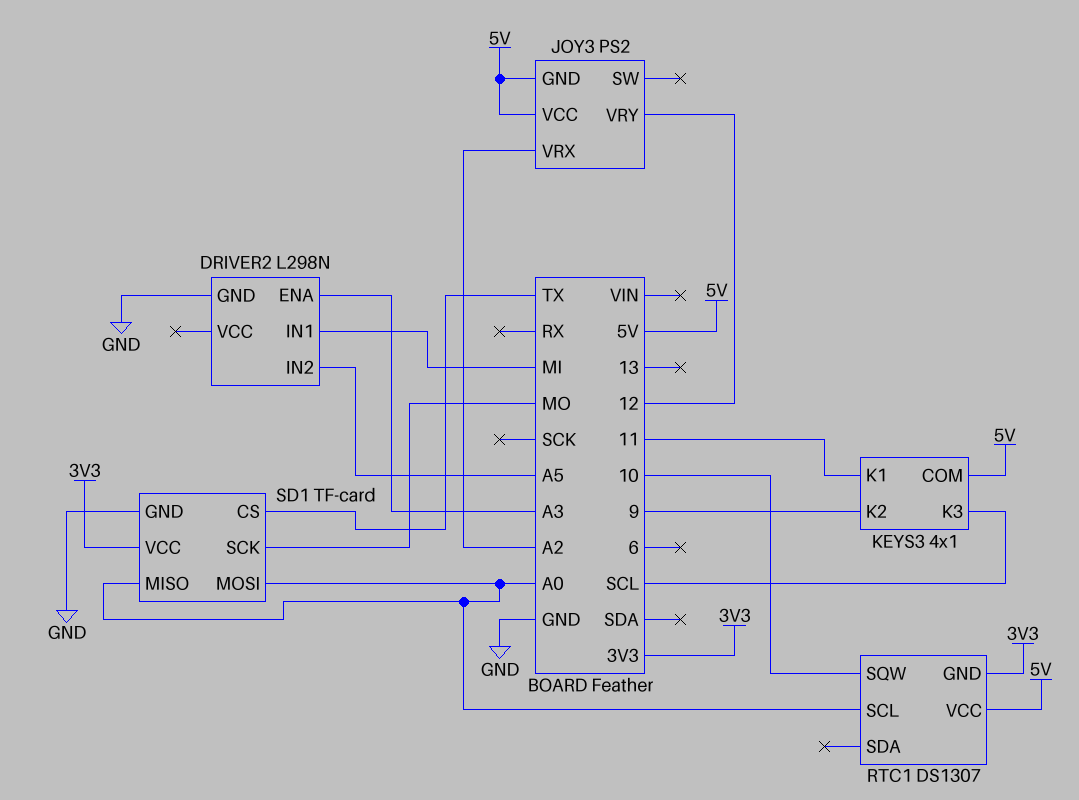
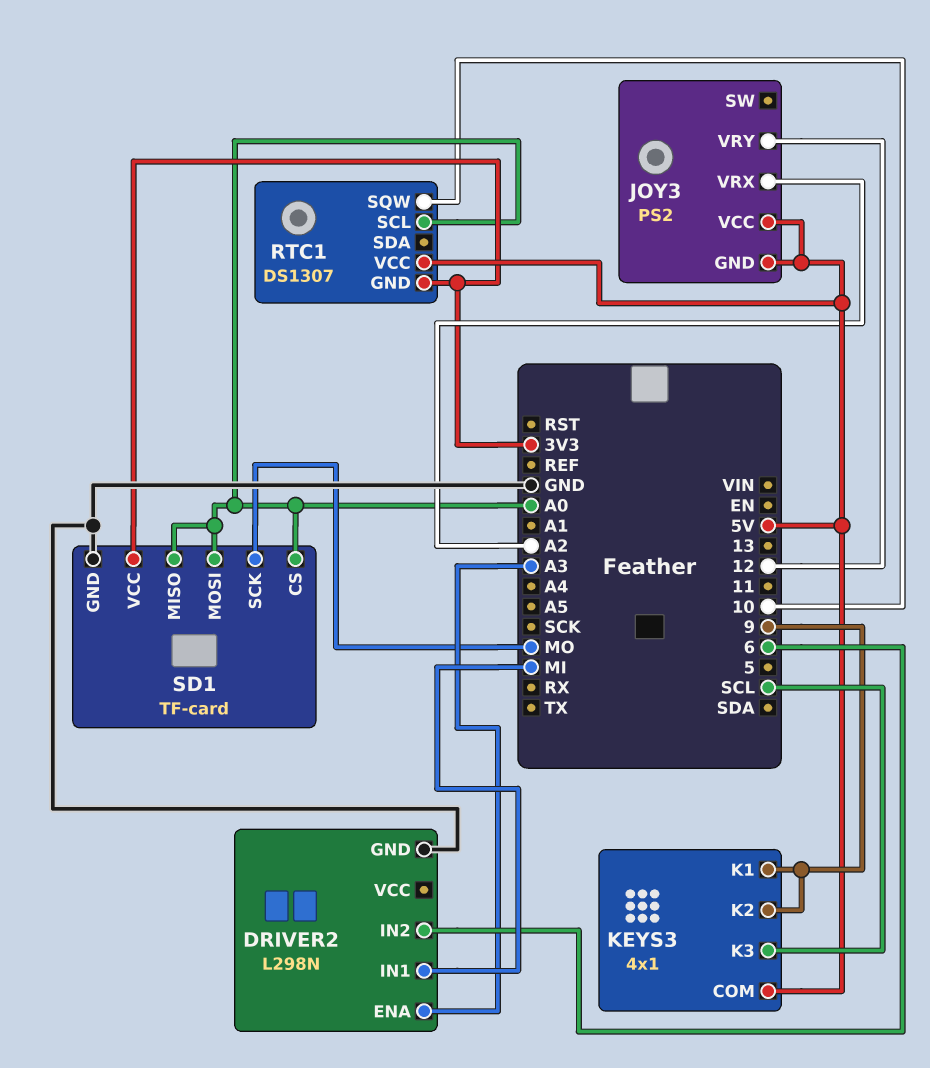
DRIVER2 pin IN2: A5 -> 6
KEYS3 pin K1: 11 -> 9
SD1 pin CS: TX -> A0

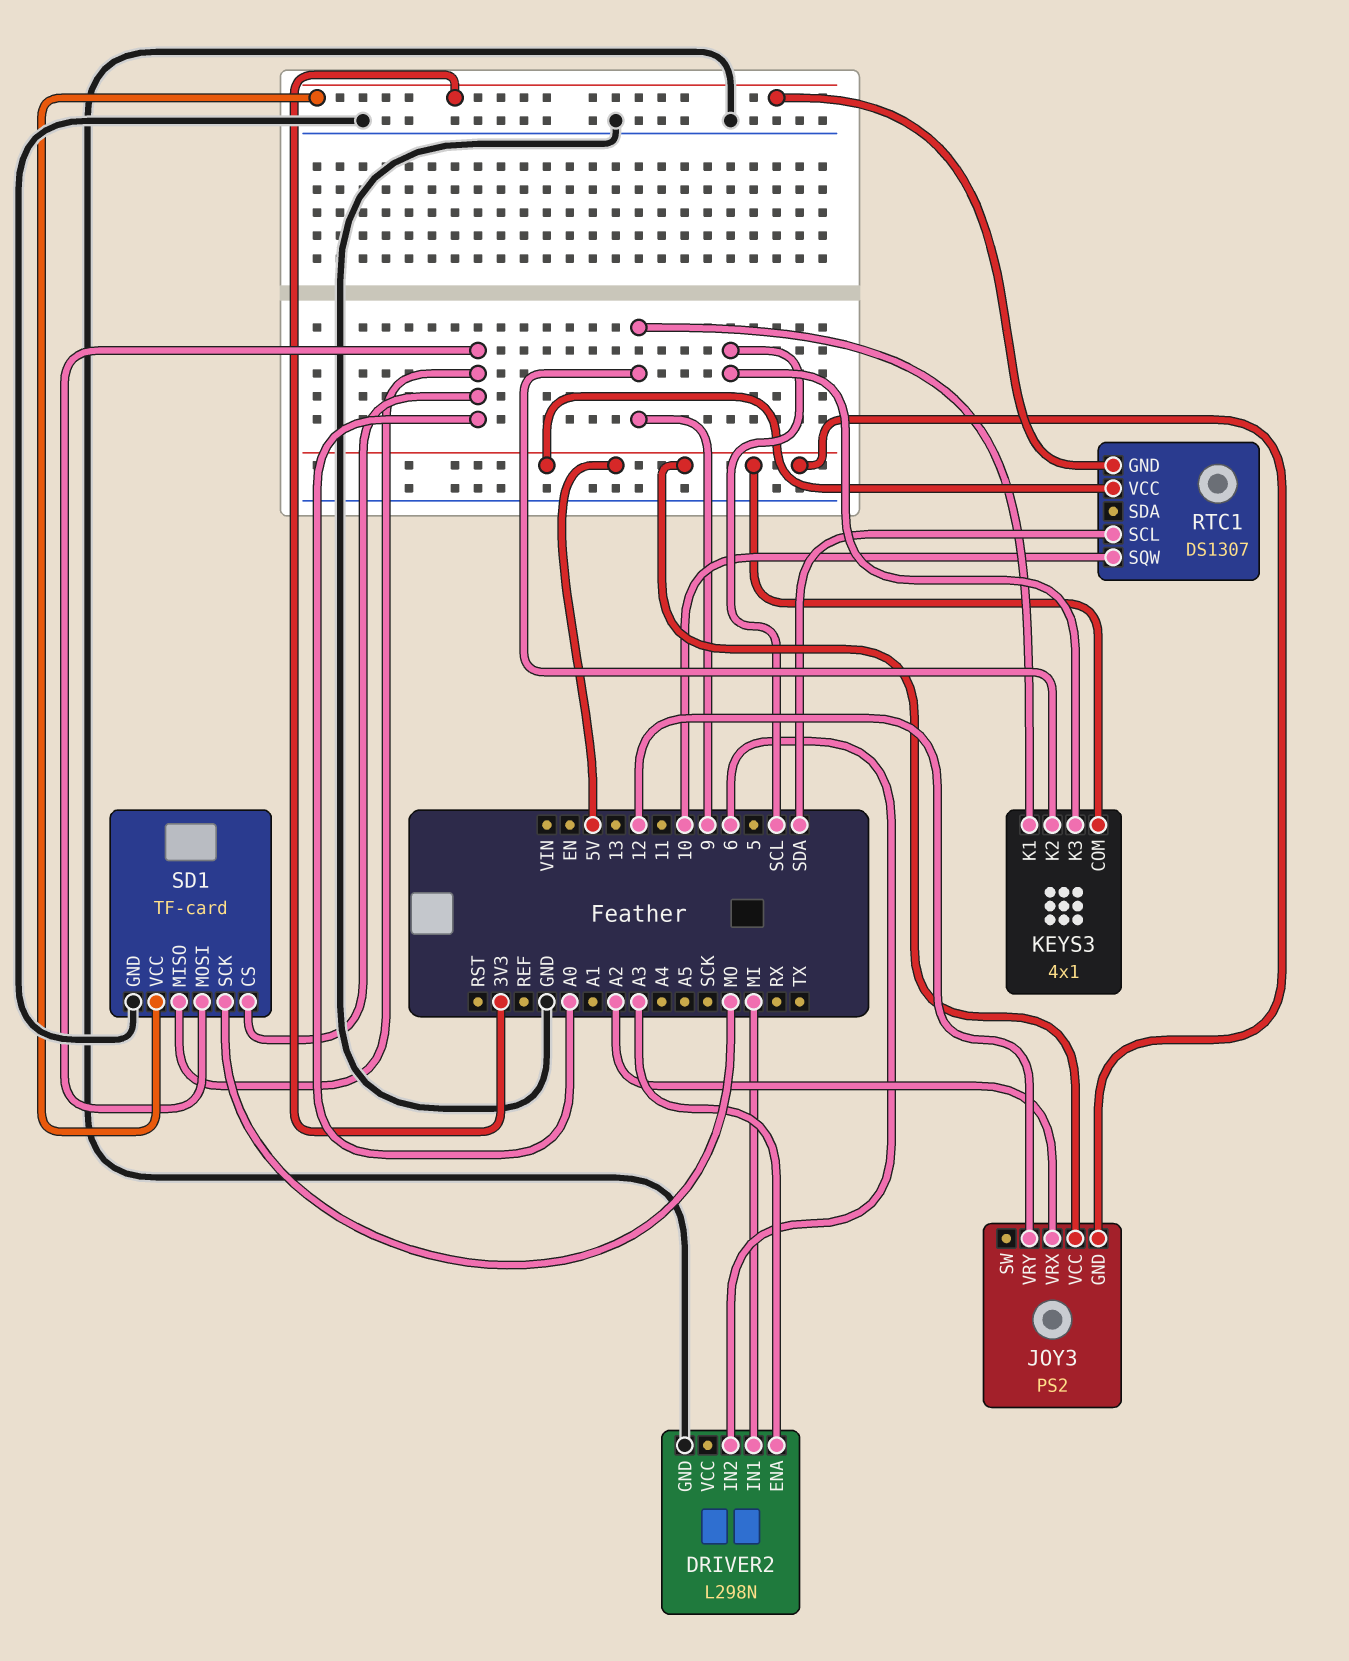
RTC1 pin SCL: A0 -> SDA

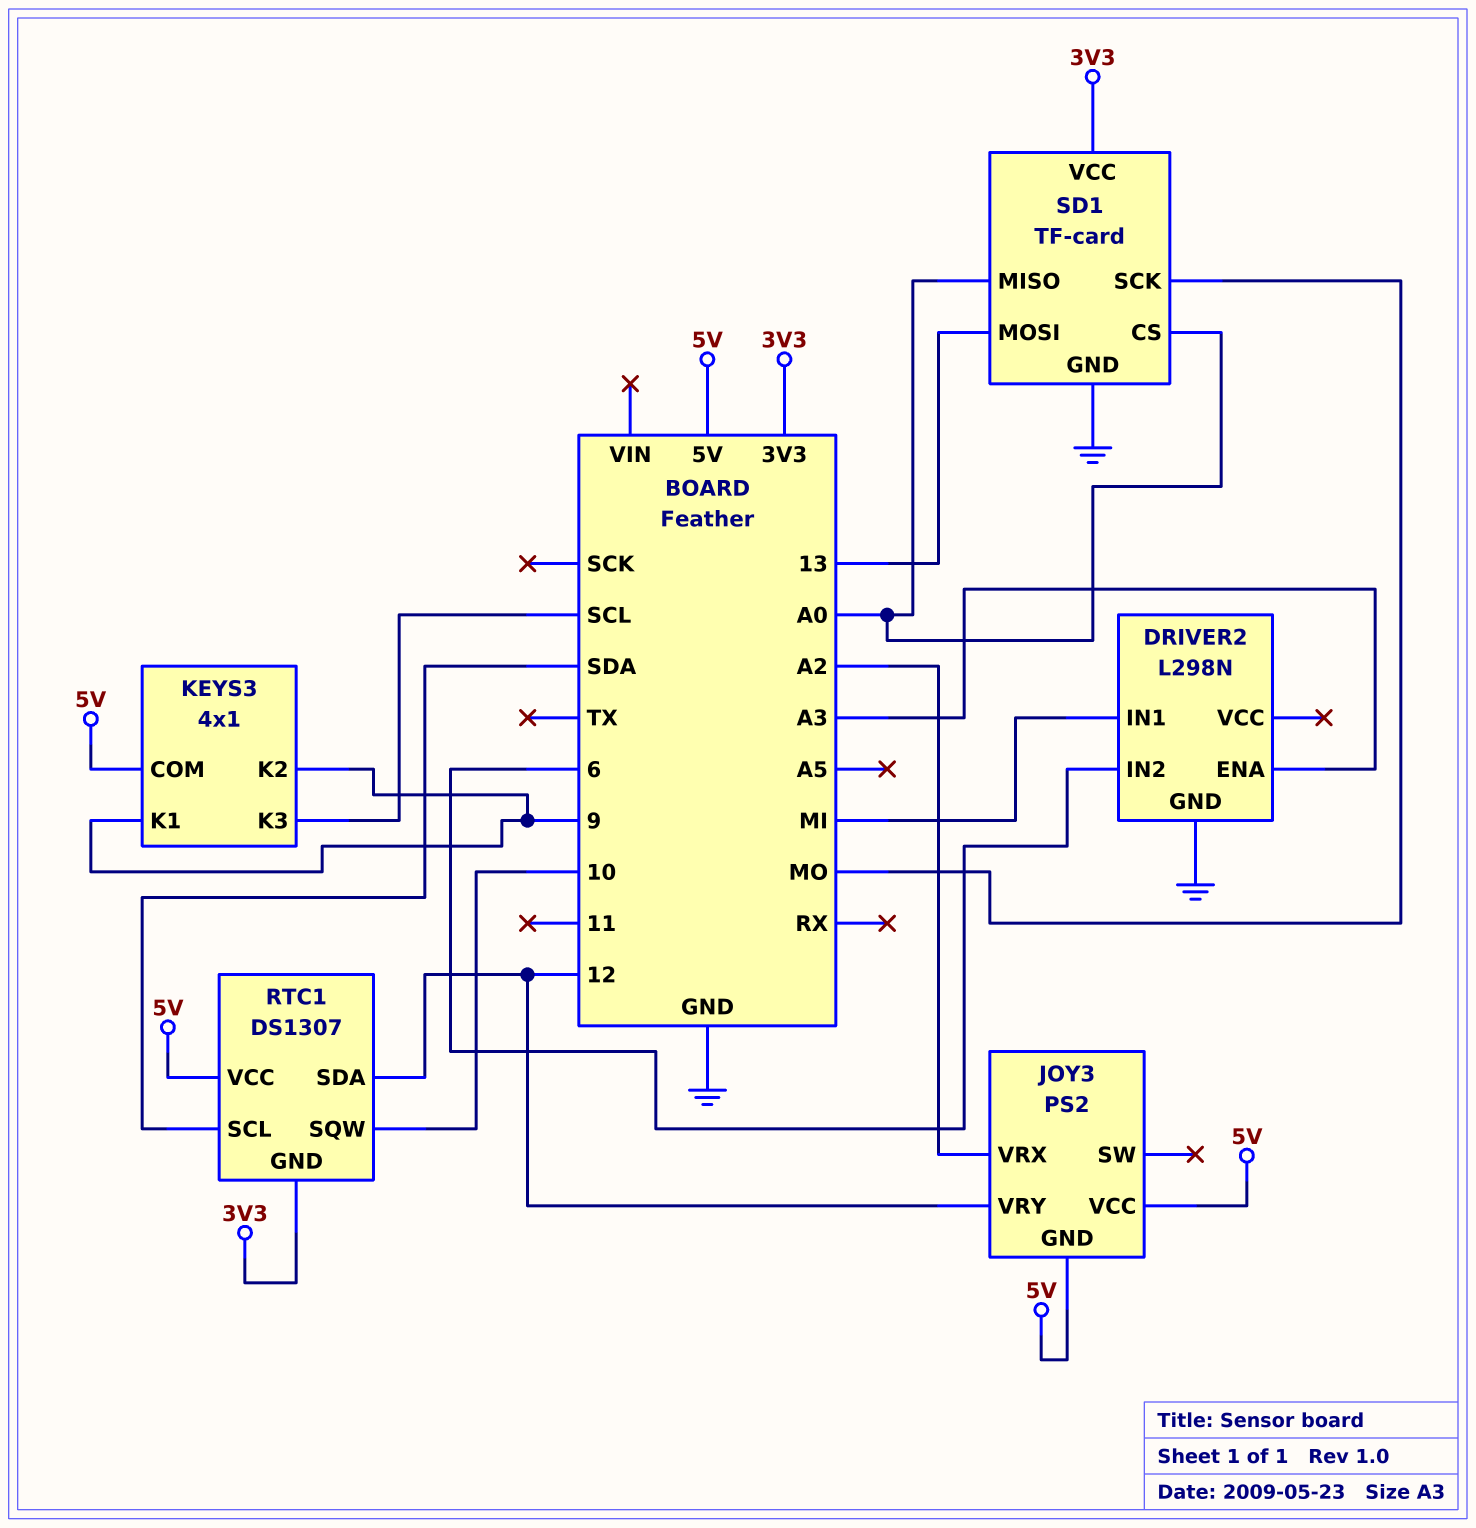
RTC1 pin SDA: none -> 12
SD1 pin MOSI: A0 -> 13

